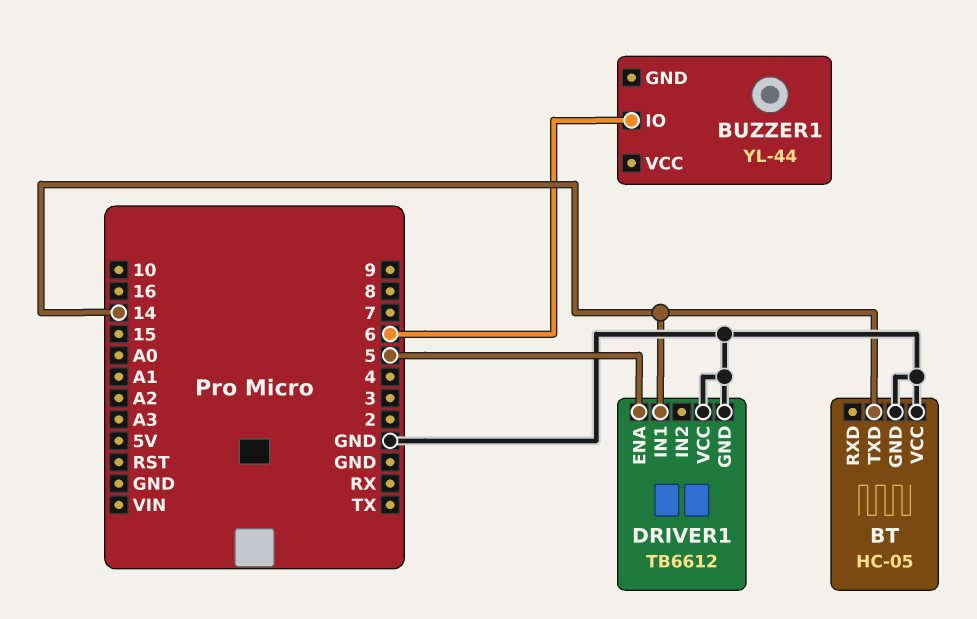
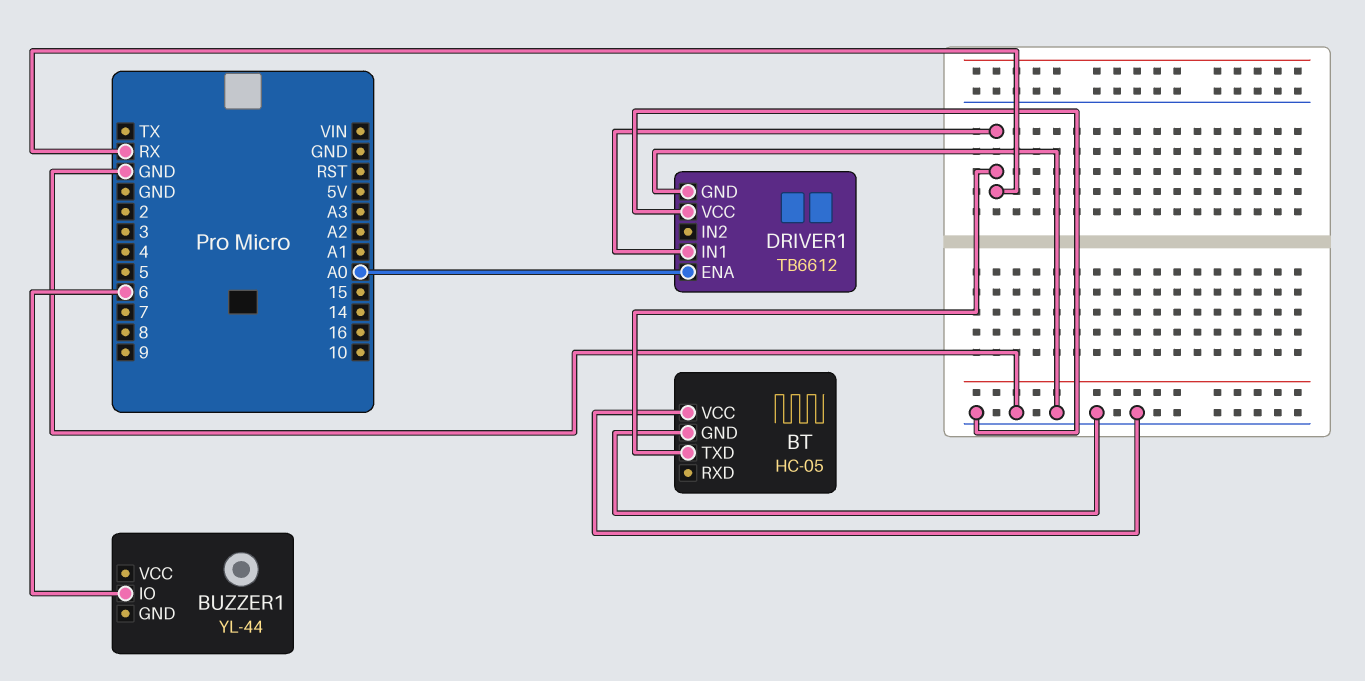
BT pin TXD: 14 -> RX
DRIVER1 pin ENA: 5 -> A0
DRIVER1 pin IN1: 14 -> RX

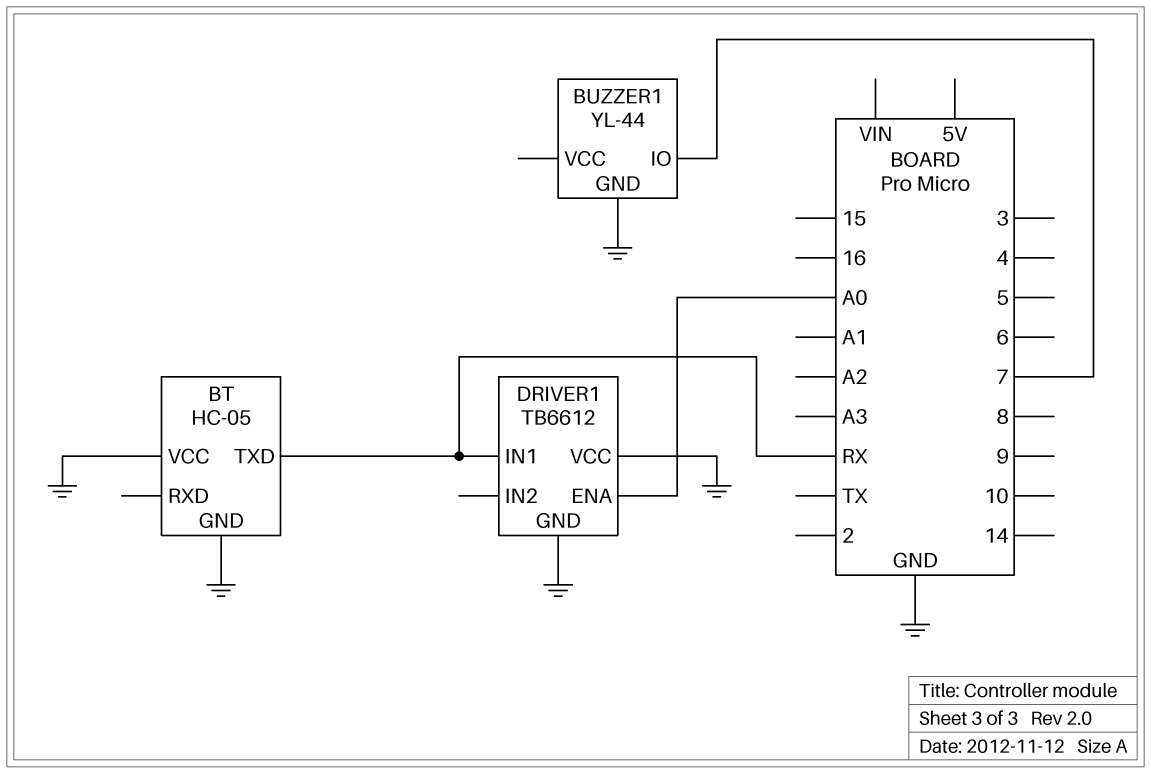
BUZZER1 pin GND: none -> GND
BUZZER1 pin IO: 6 -> 7

